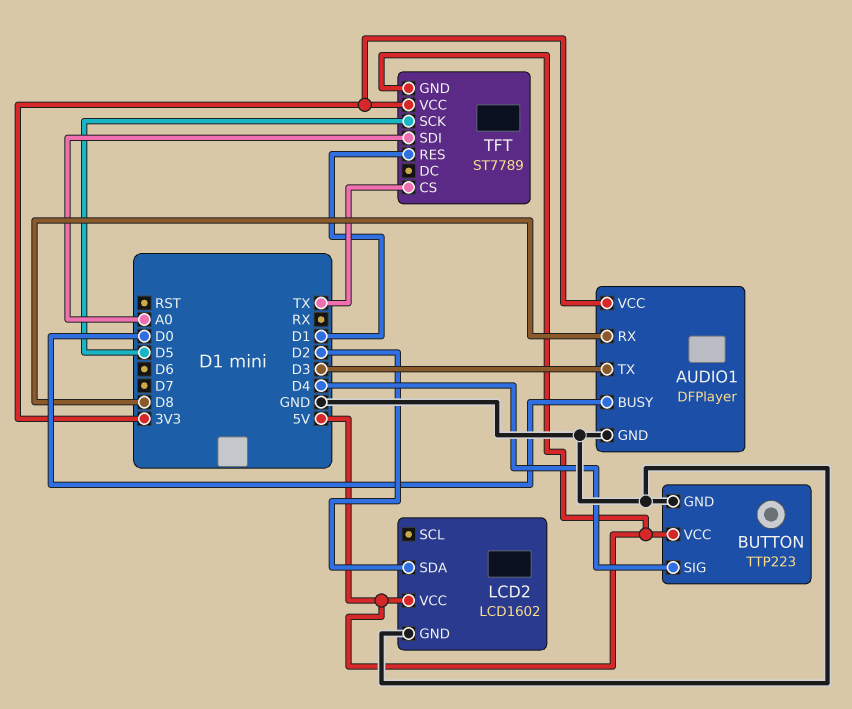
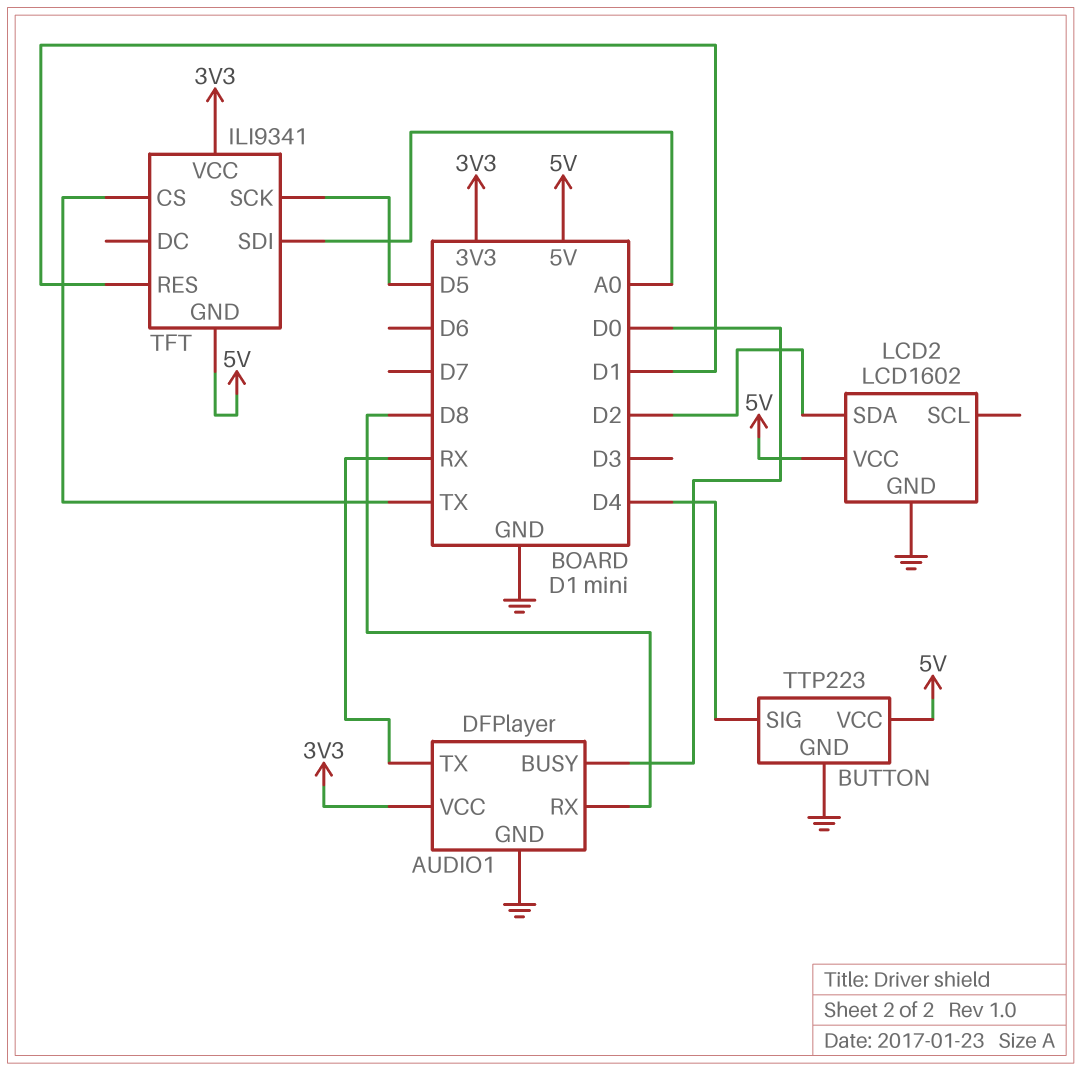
AUDIO1 pin TX: D3 -> RX
TFT: ST7789 -> ILI9341

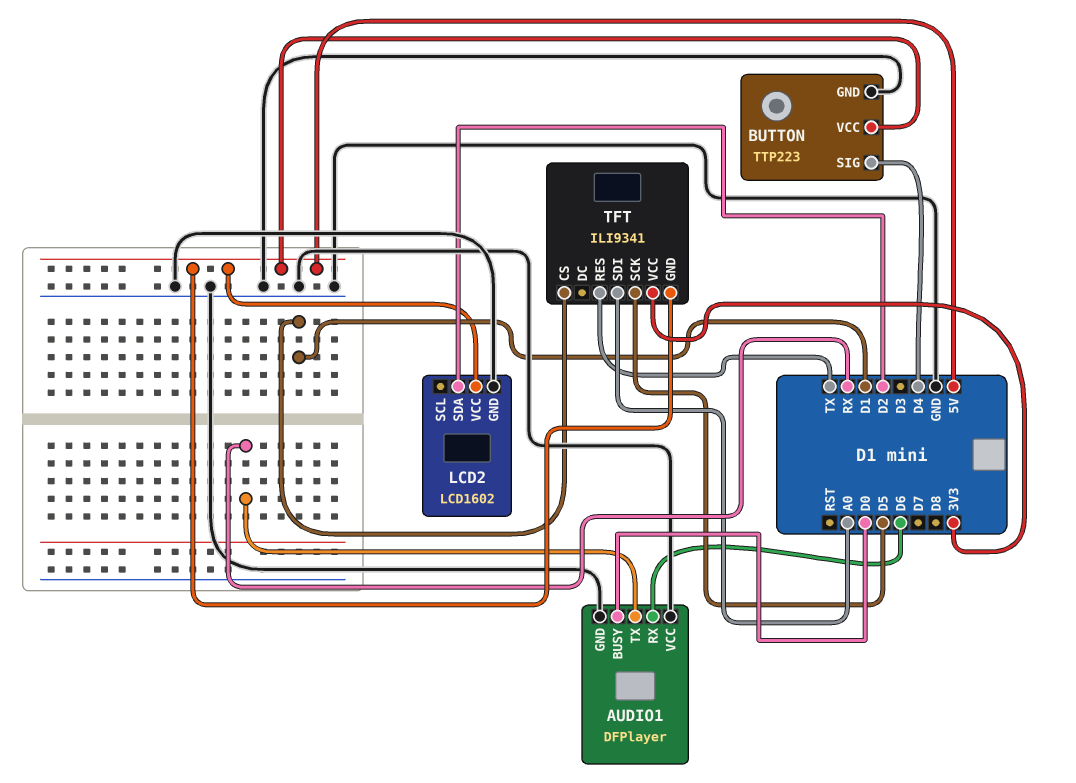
AUDIO1 pin RX: D8 -> D6
AUDIO1 pin VCC: 3V3 -> GND
TFT pin CS: TX -> D1
TFT pin RES: D1 -> TX

